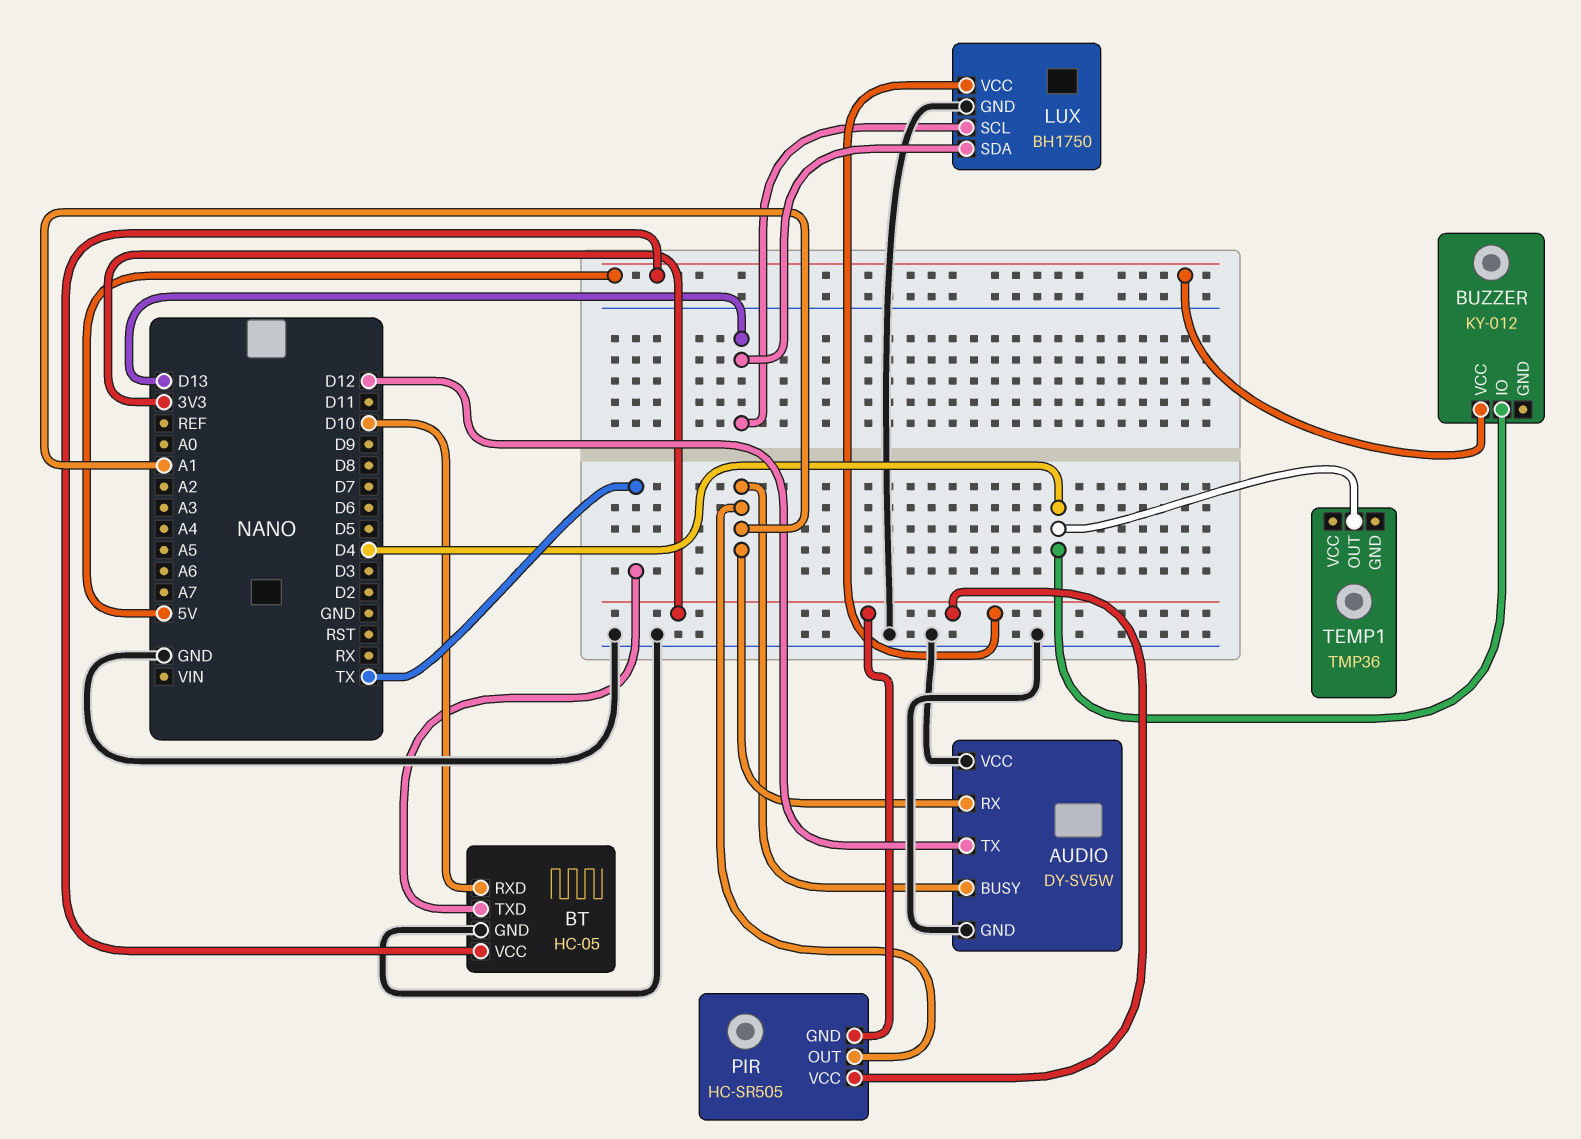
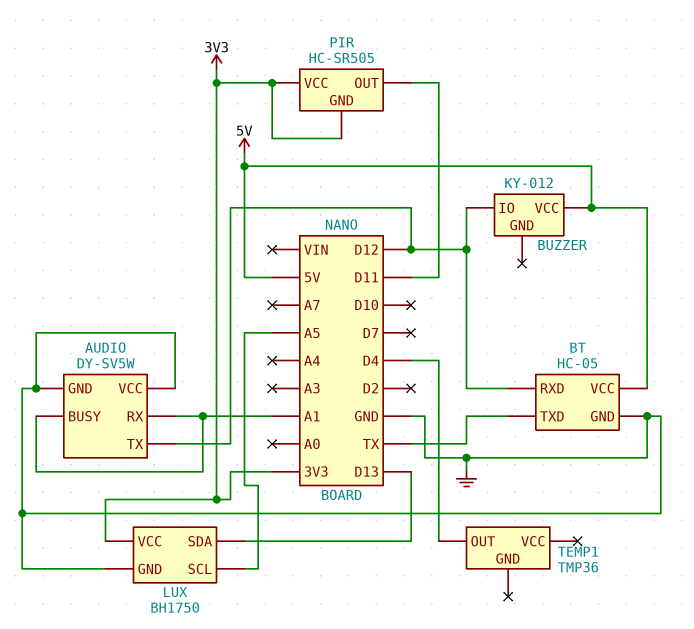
BT pin RXD: D10 -> D12
BUZZER pin IO: D4 -> D12
LUX pin SCL: D13 -> A5
PIR pin OUT: A1 -> D11

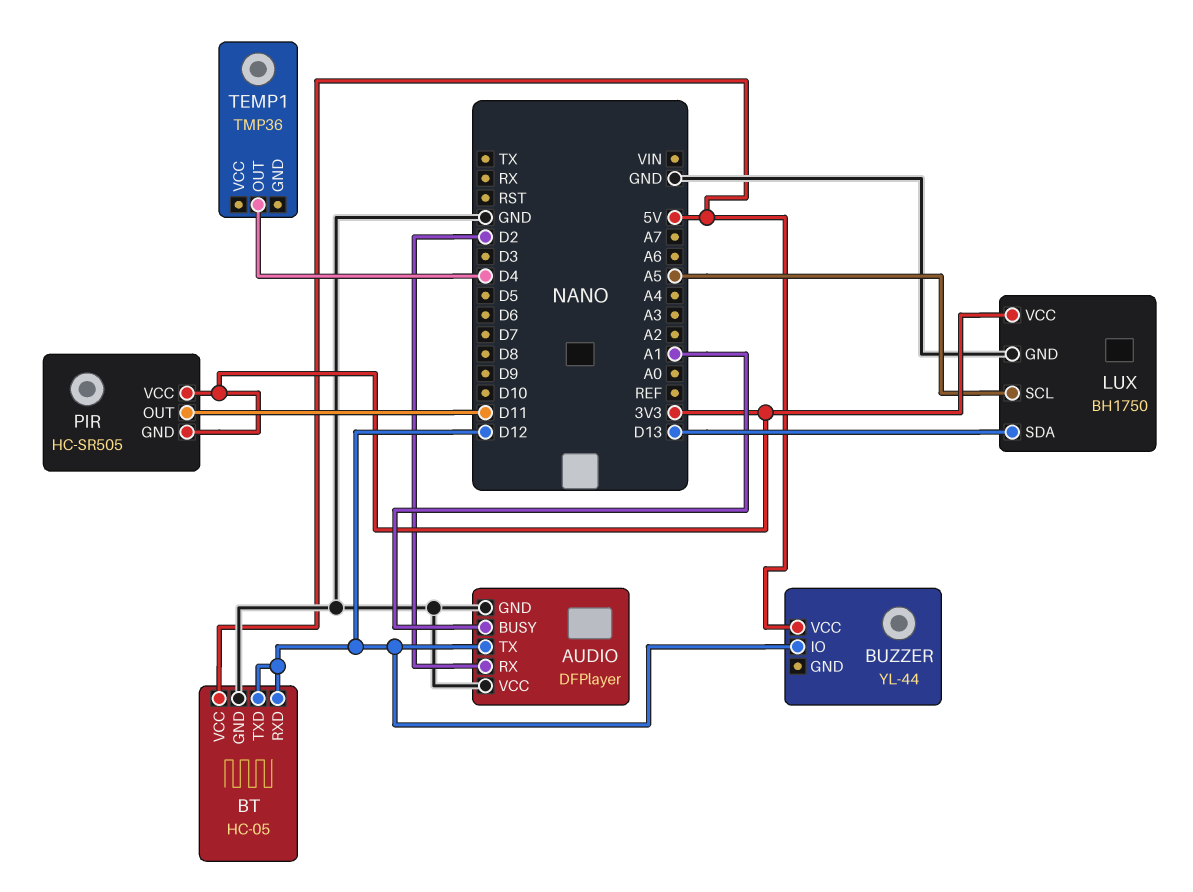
AUDIO: DY-SV5W -> DFPlayer
AUDIO pin RX: A1 -> D2
BT pin TXD: TX -> D12
BUZZER: KY-012 -> YL-44

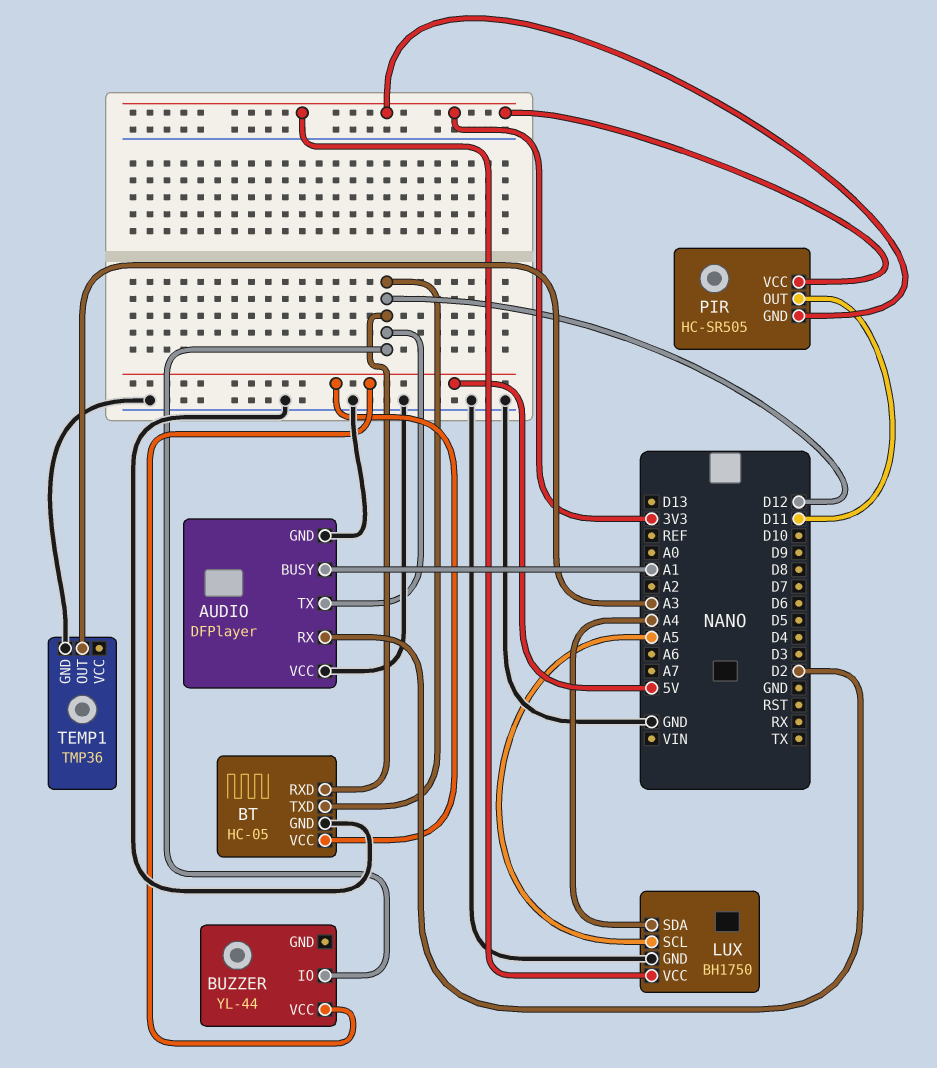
LUX pin SDA: D13 -> A4
TEMP1 pin GND: none -> GND
TEMP1 pin OUT: D4 -> A3

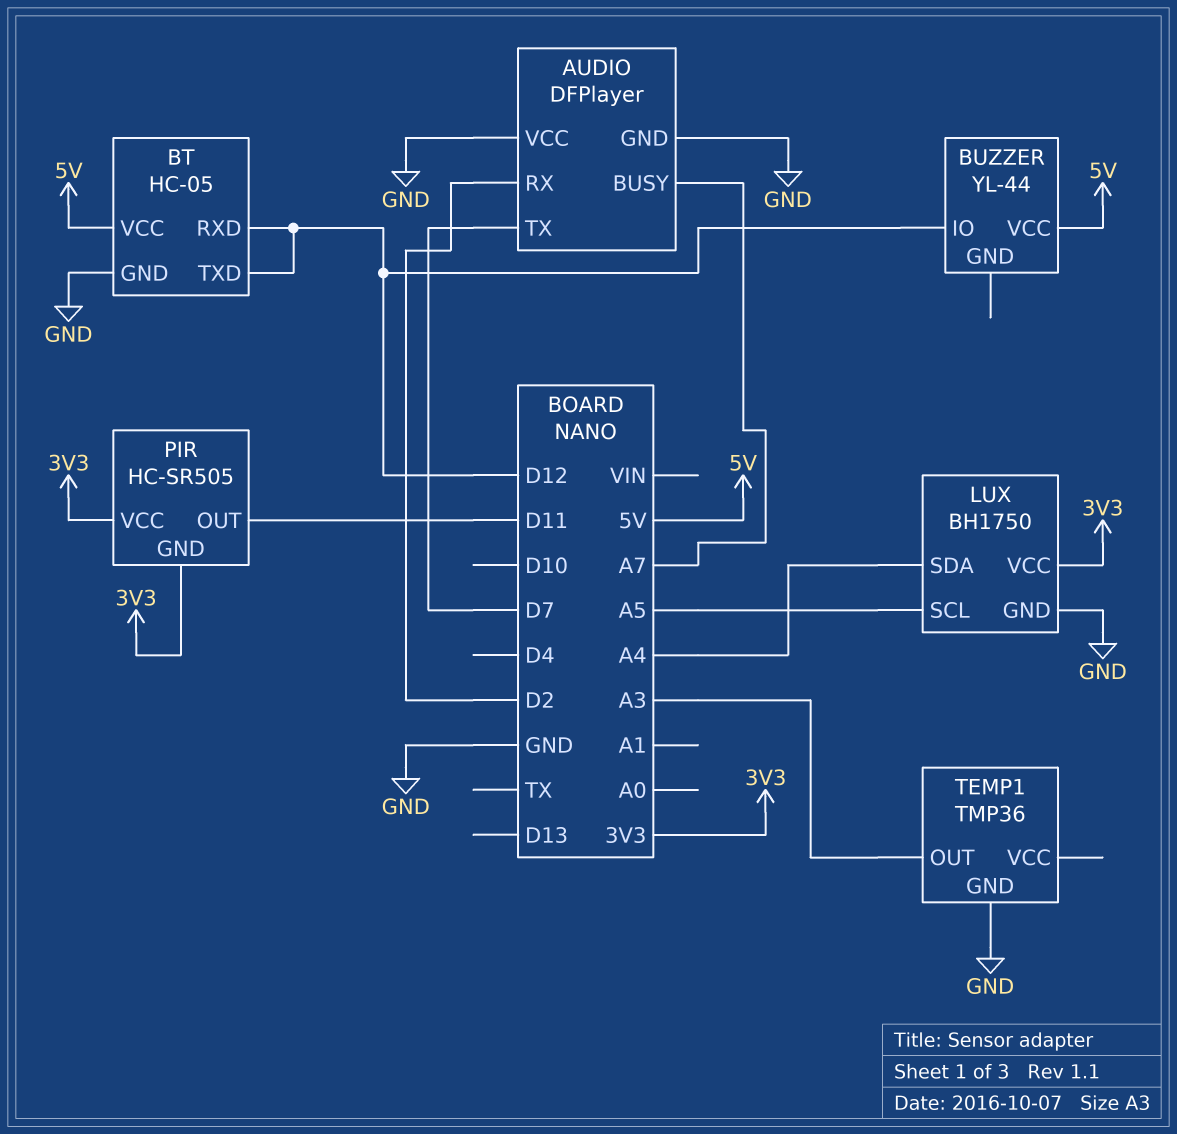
AUDIO pin BUSY: A1 -> A7
AUDIO pin TX: D12 -> D7

